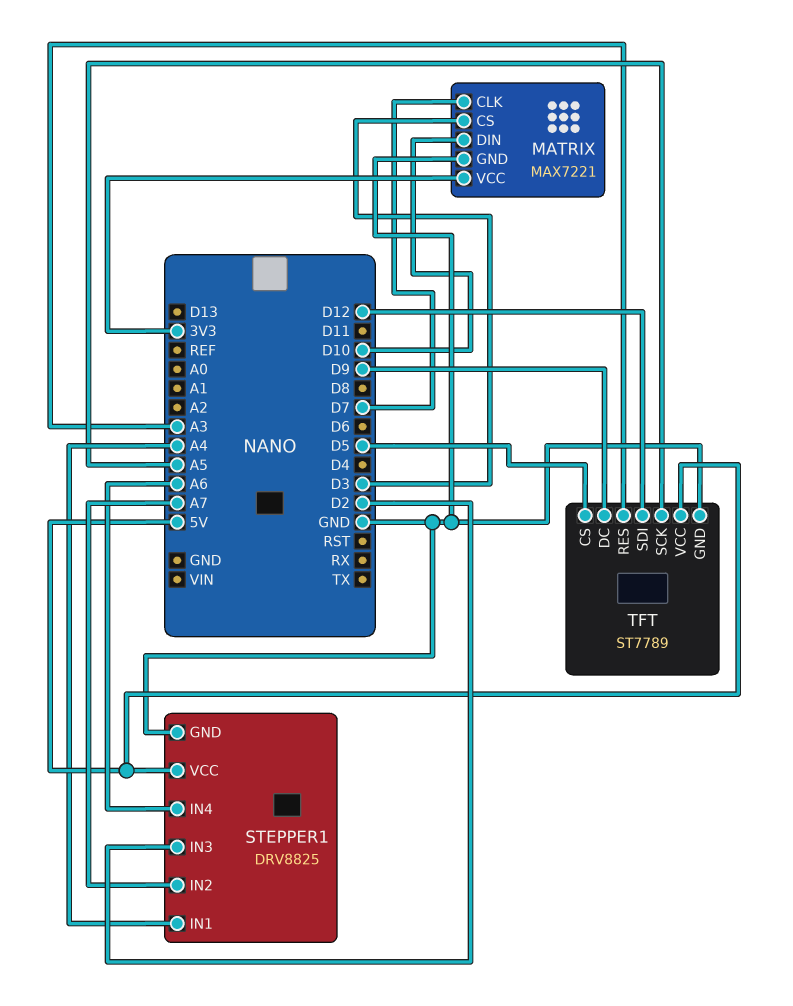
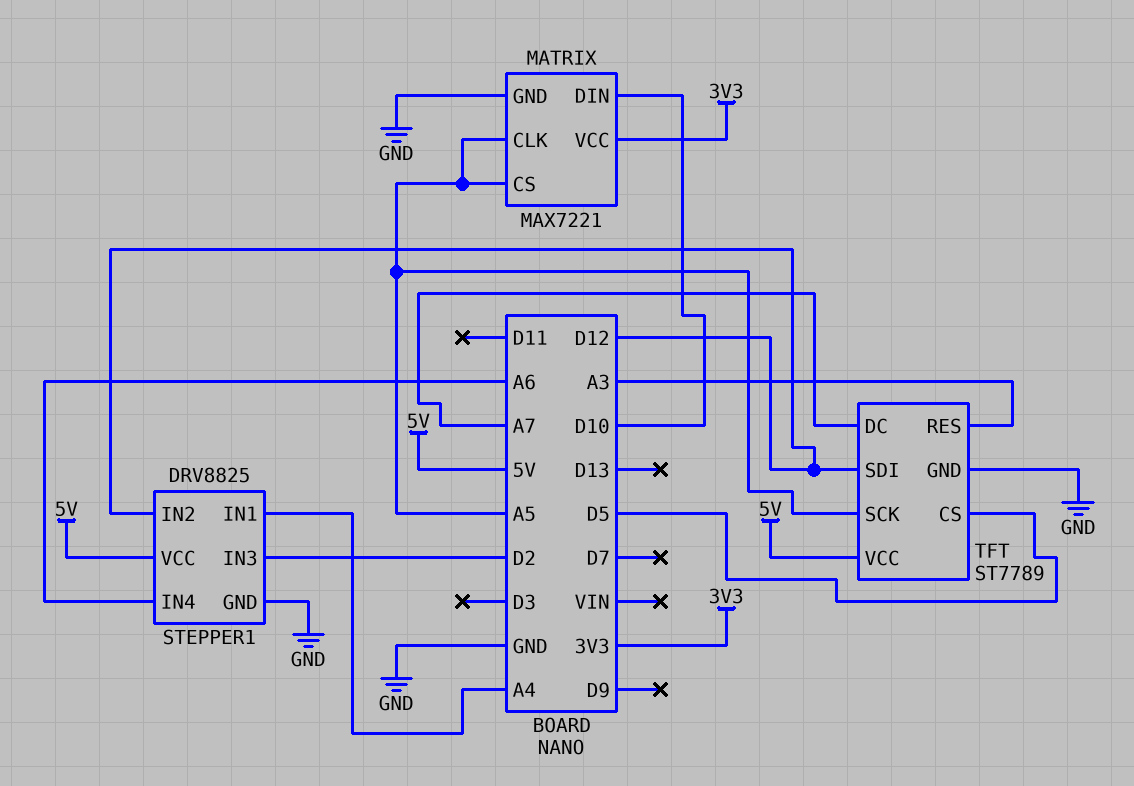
MATRIX pin CLK: D7 -> A5
MATRIX pin CS: D3 -> A5
STEPPER1 pin IN2: A7 -> D12
TFT pin DC: D9 -> A7

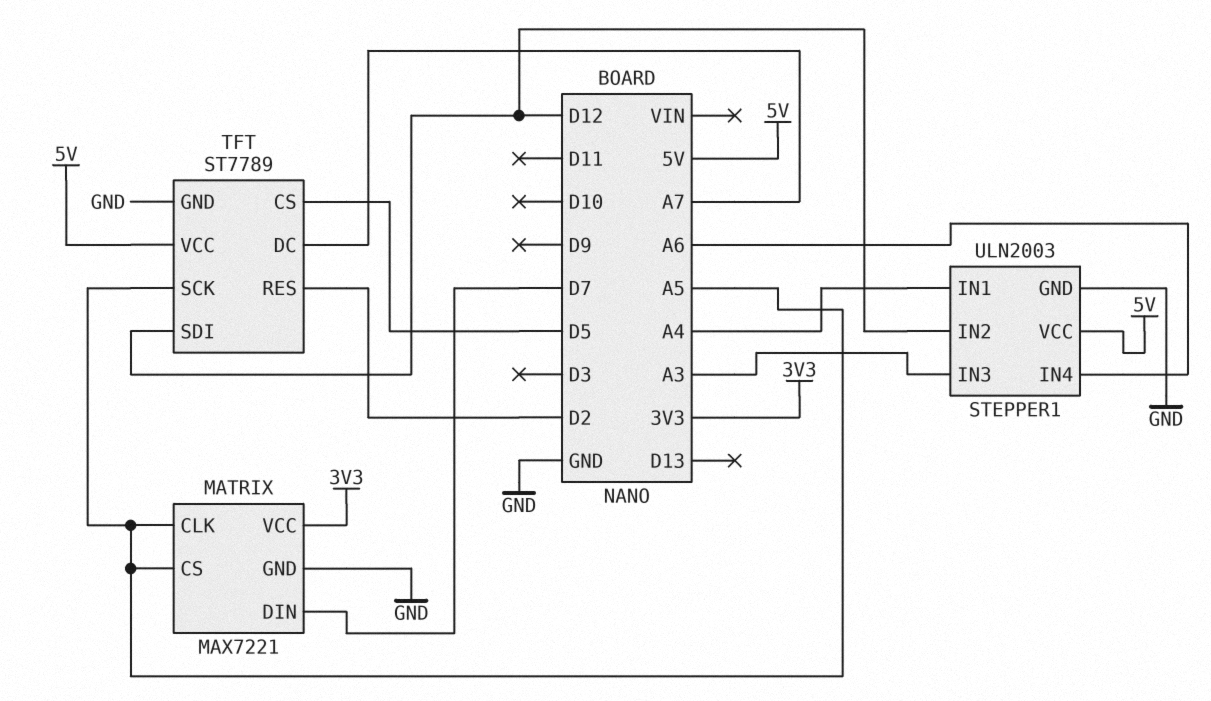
MATRIX pin DIN: D10 -> D7
STEPPER1: DRV8825 -> ULN2003
STEPPER1 pin IN3: D2 -> A3
TFT pin RES: A3 -> D2

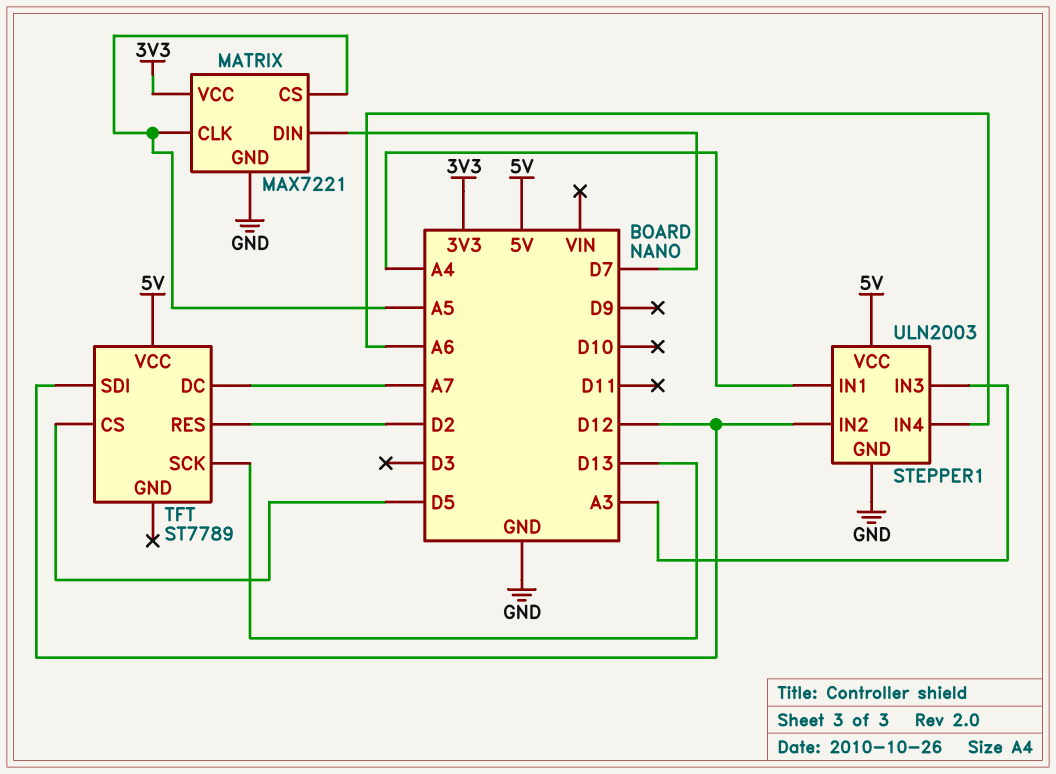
TFT pin GND: GND -> none
TFT pin SCK: A5 -> D13

